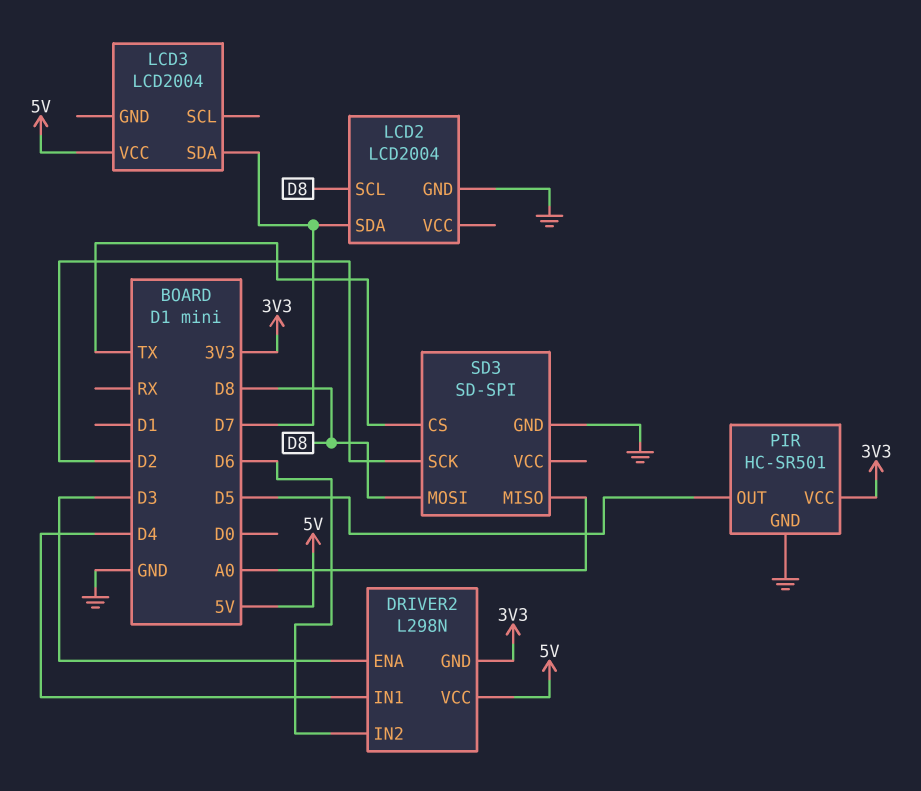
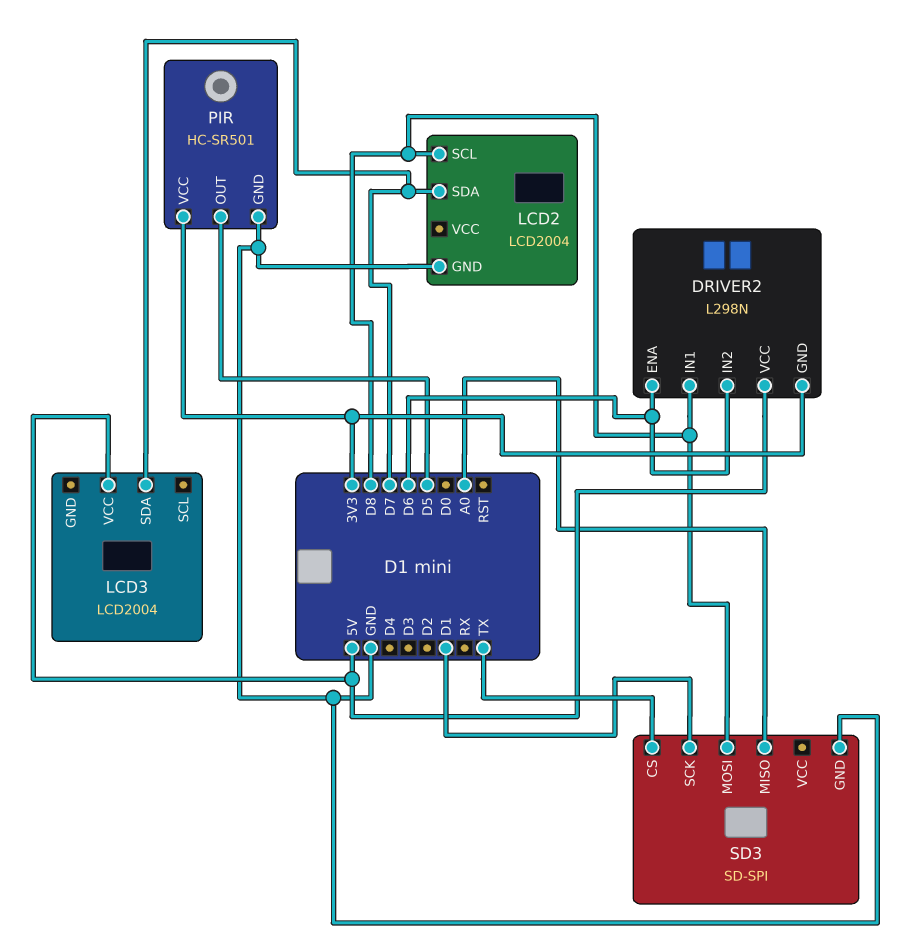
DRIVER2 pin ENA: D3 -> D6
DRIVER2 pin IN1: D4 -> D8
SD3 pin SCK: D2 -> D1

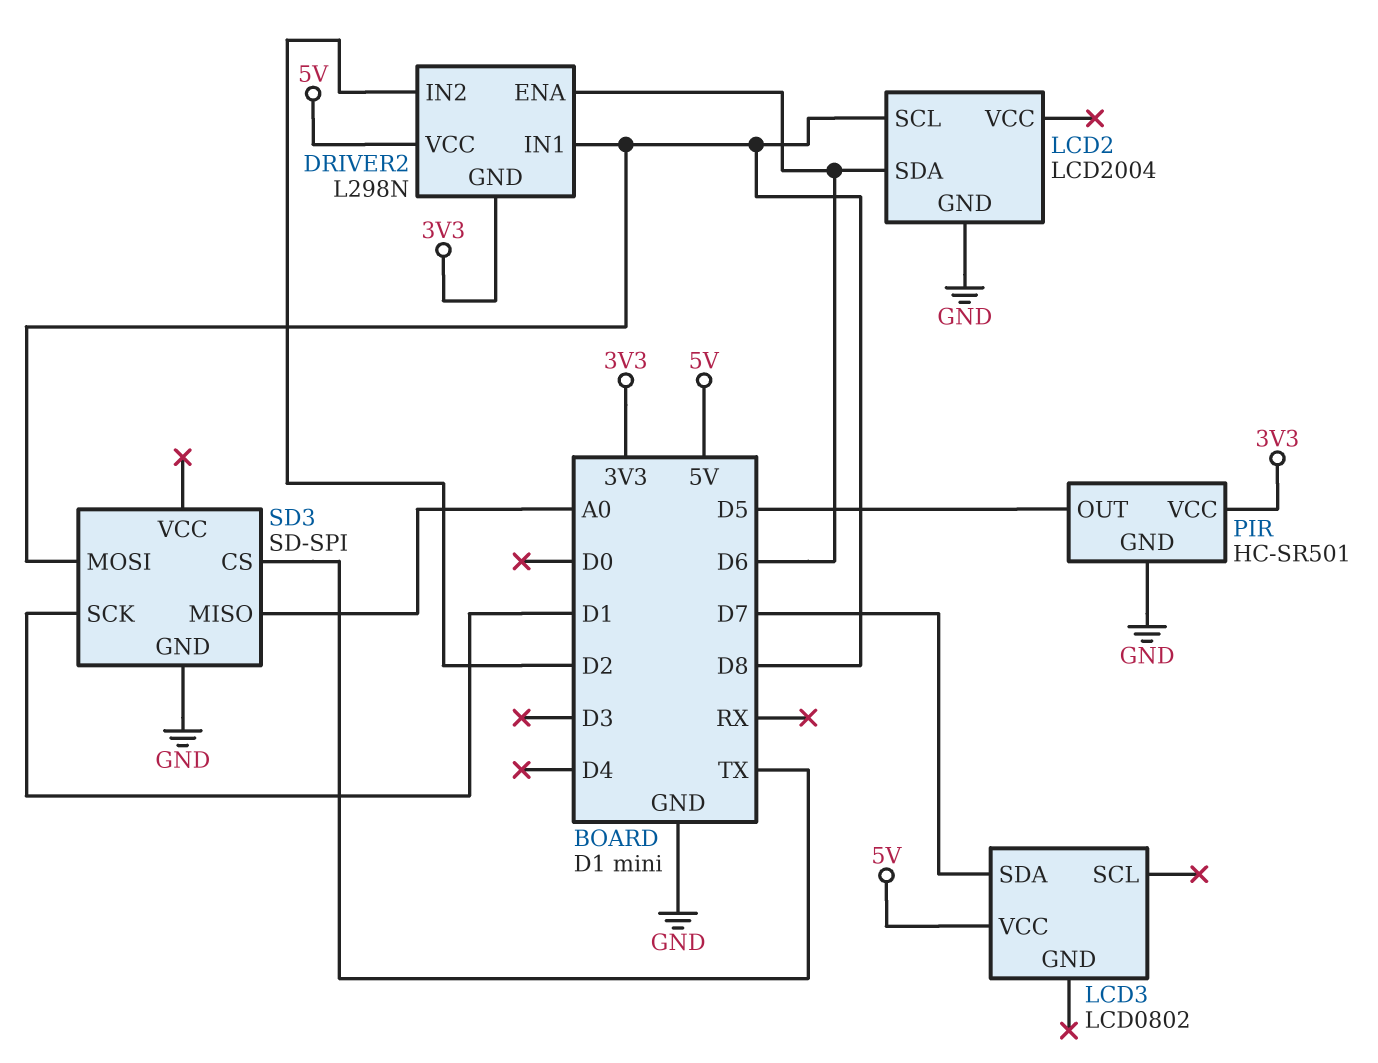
DRIVER2 pin IN2: D6 -> D2
LCD2 pin SDA: D7 -> D6
LCD3: LCD2004 -> LCD0802

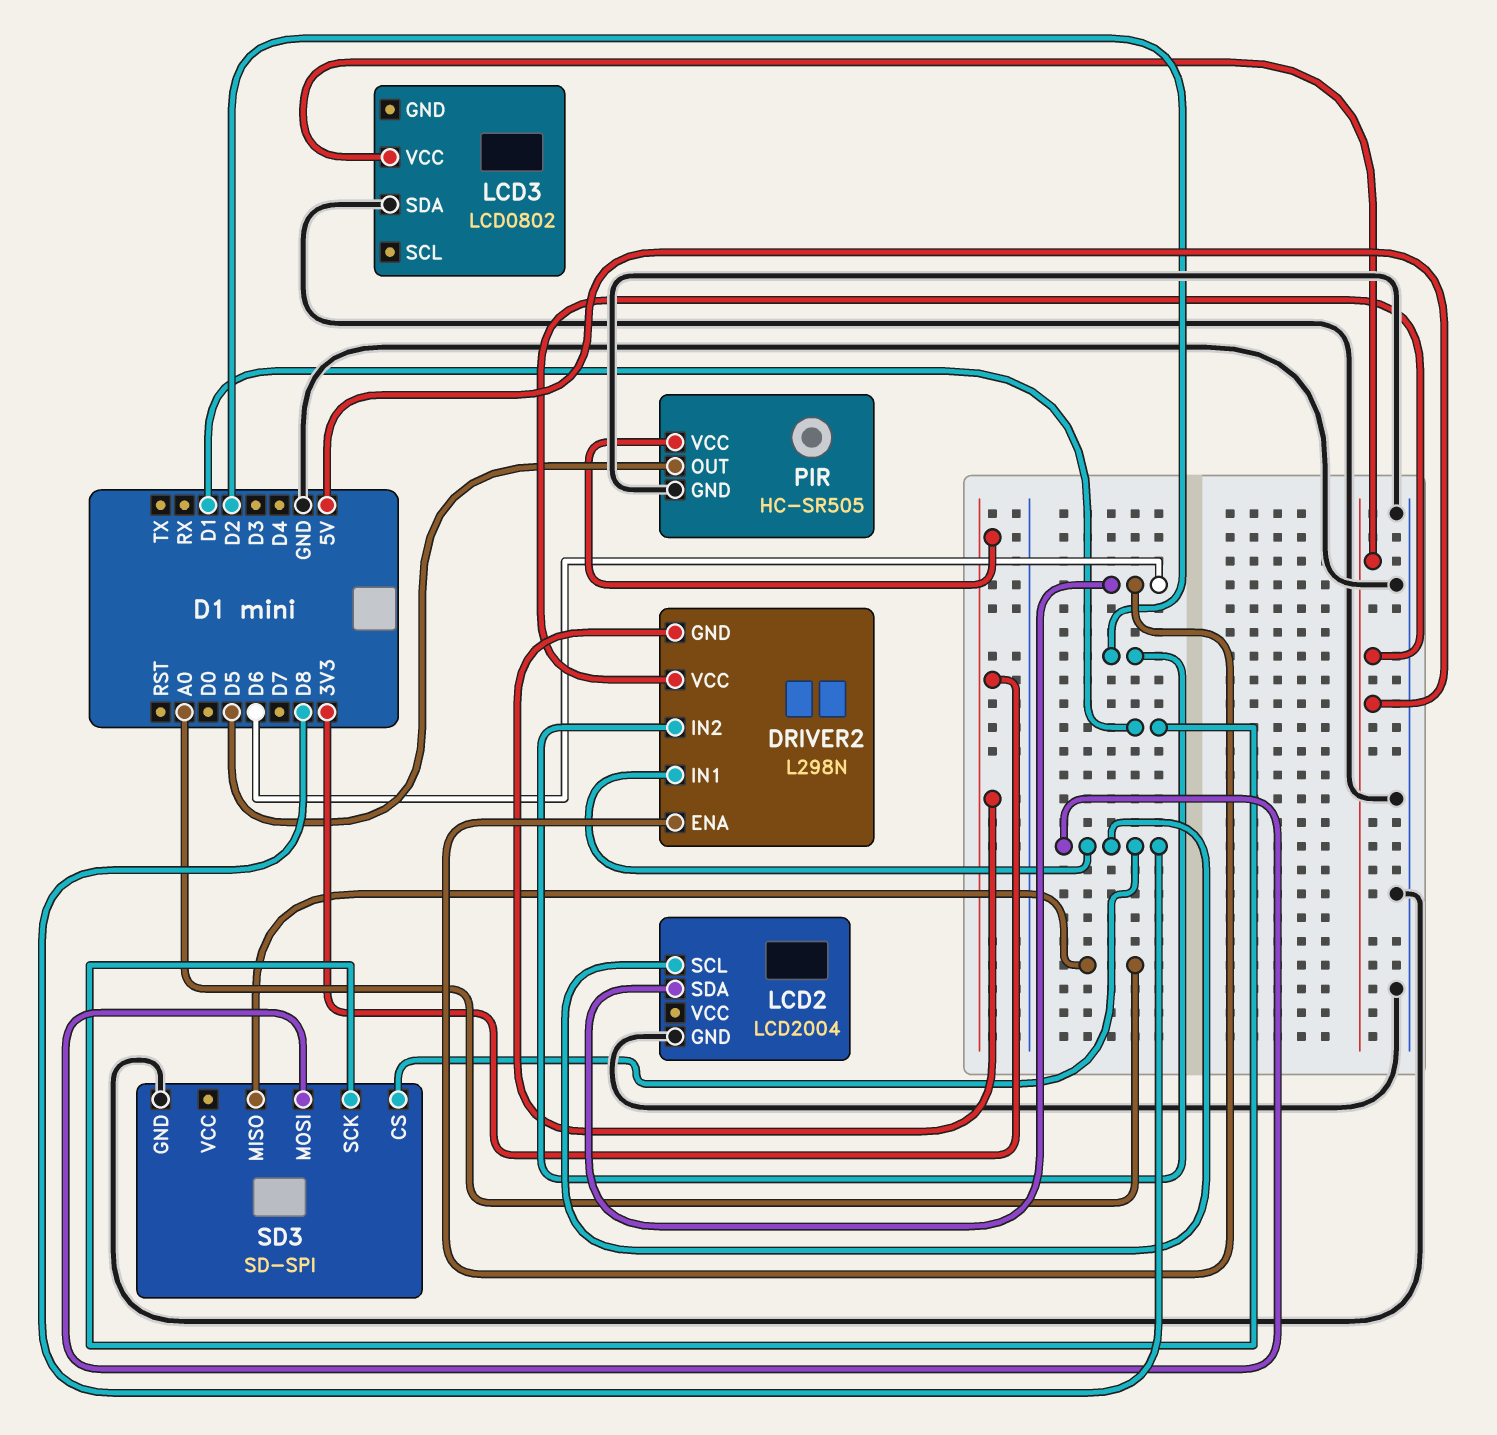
LCD3 pin SDA: D7 -> GND
PIR: HC-SR501 -> HC-SR505
SD3 pin CS: TX -> D8

